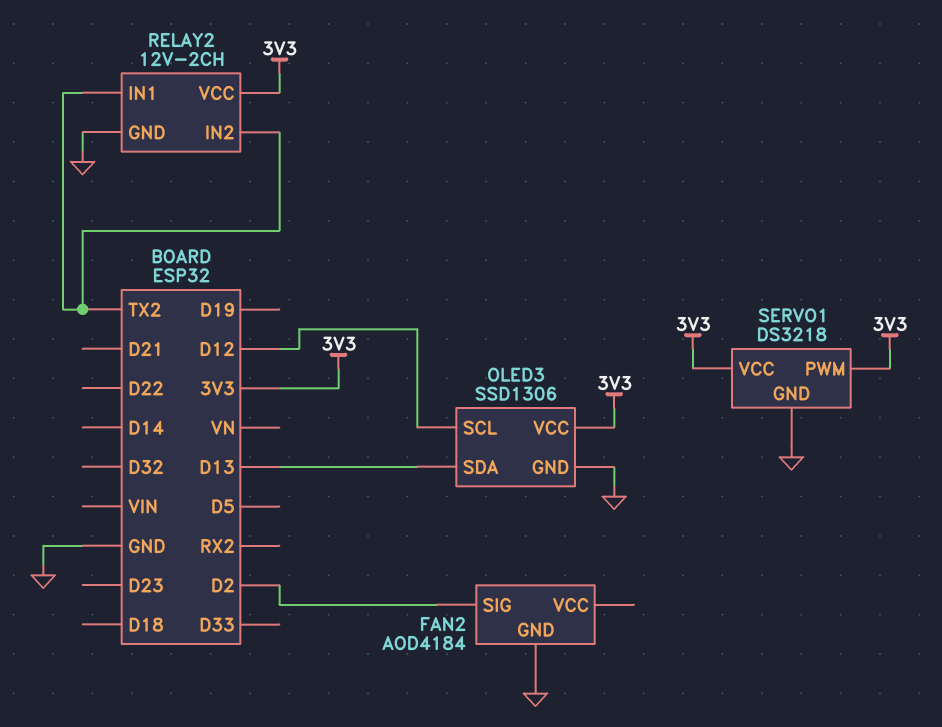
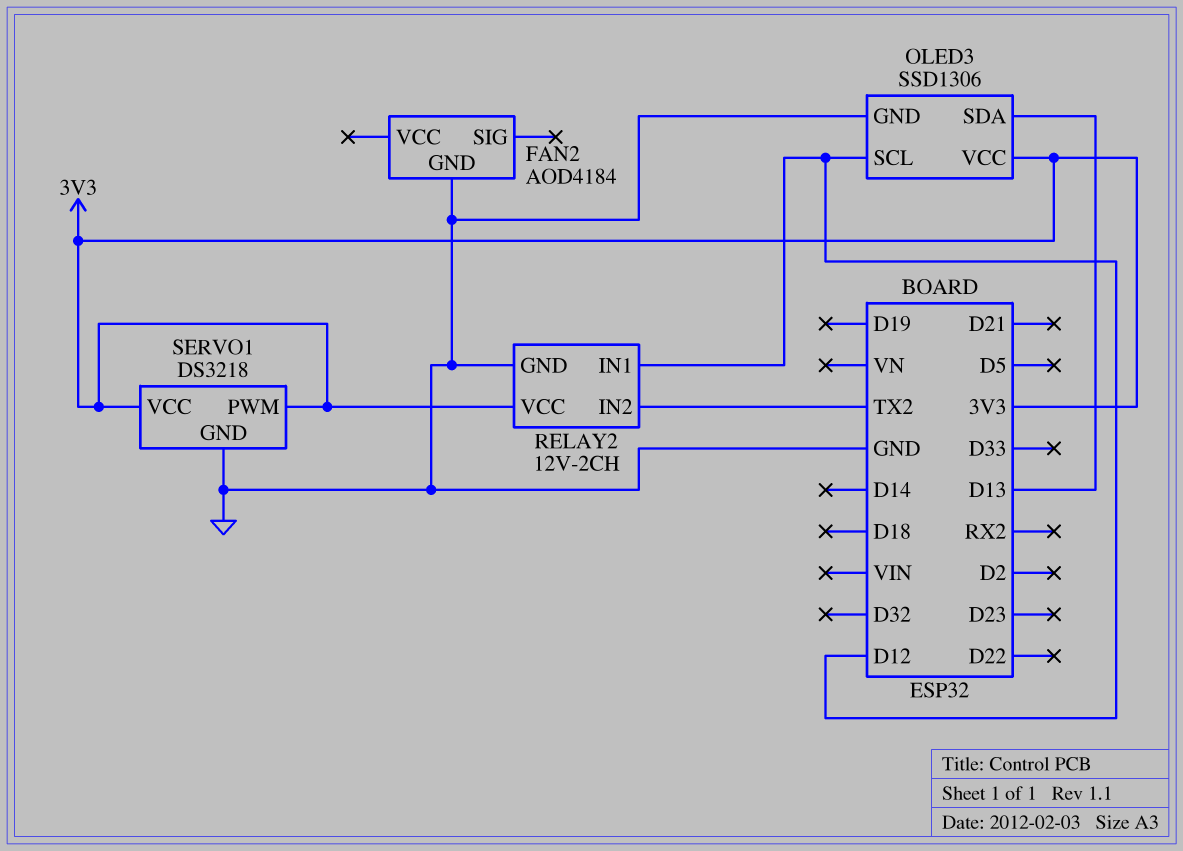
FAN2 pin SIG: D2 -> none
RELAY2 pin IN1: TX2 -> D12

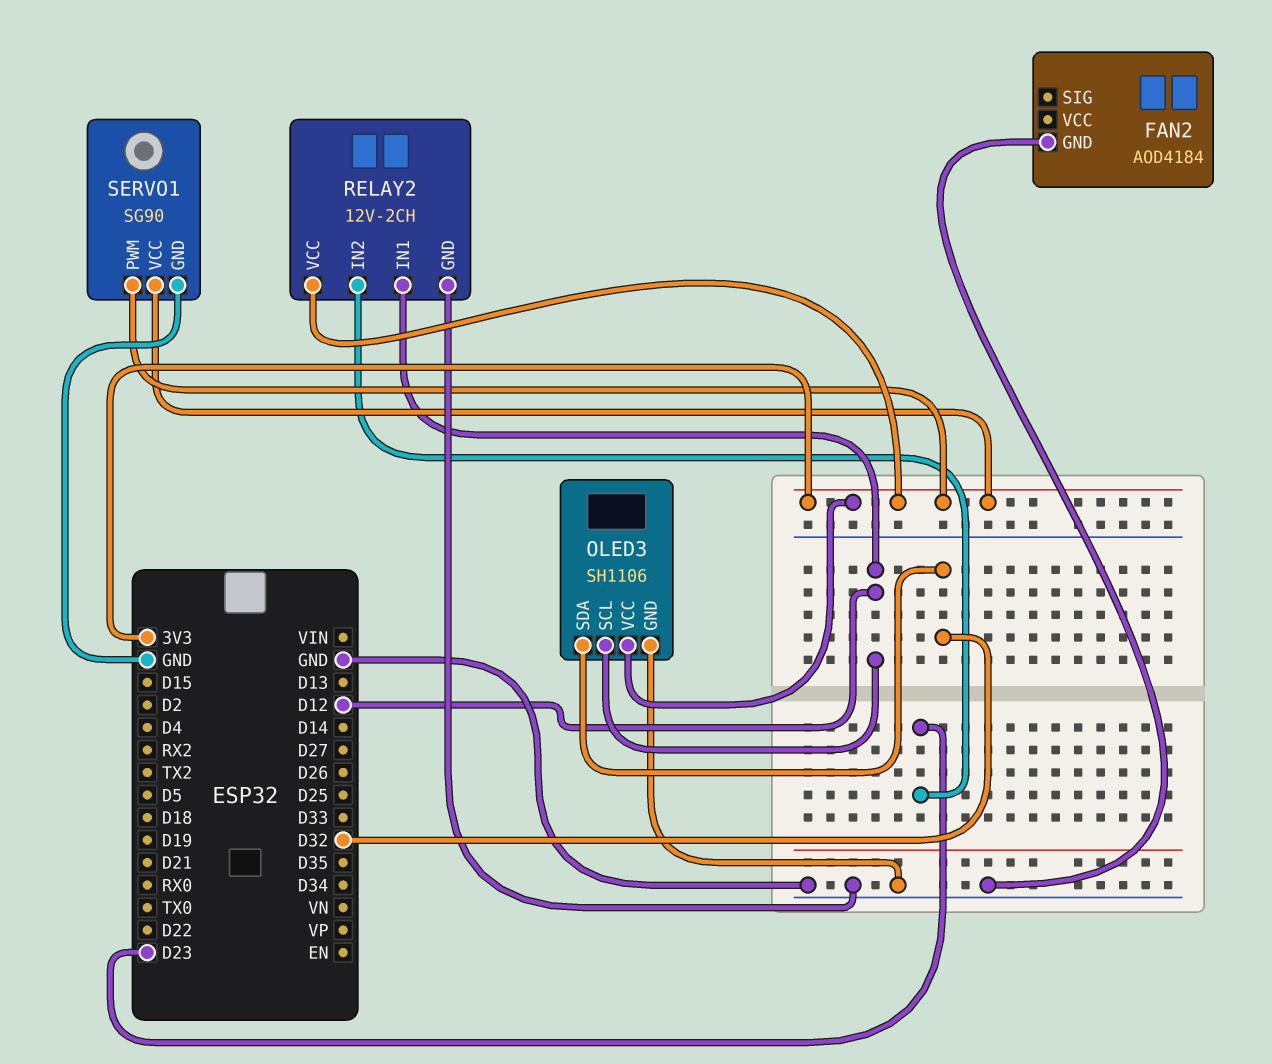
OLED3: SSD1306 -> SH1106
OLED3 pin SDA: D13 -> D32
RELAY2 pin IN2: TX2 -> D23
SERVO1: DS3218 -> SG90

